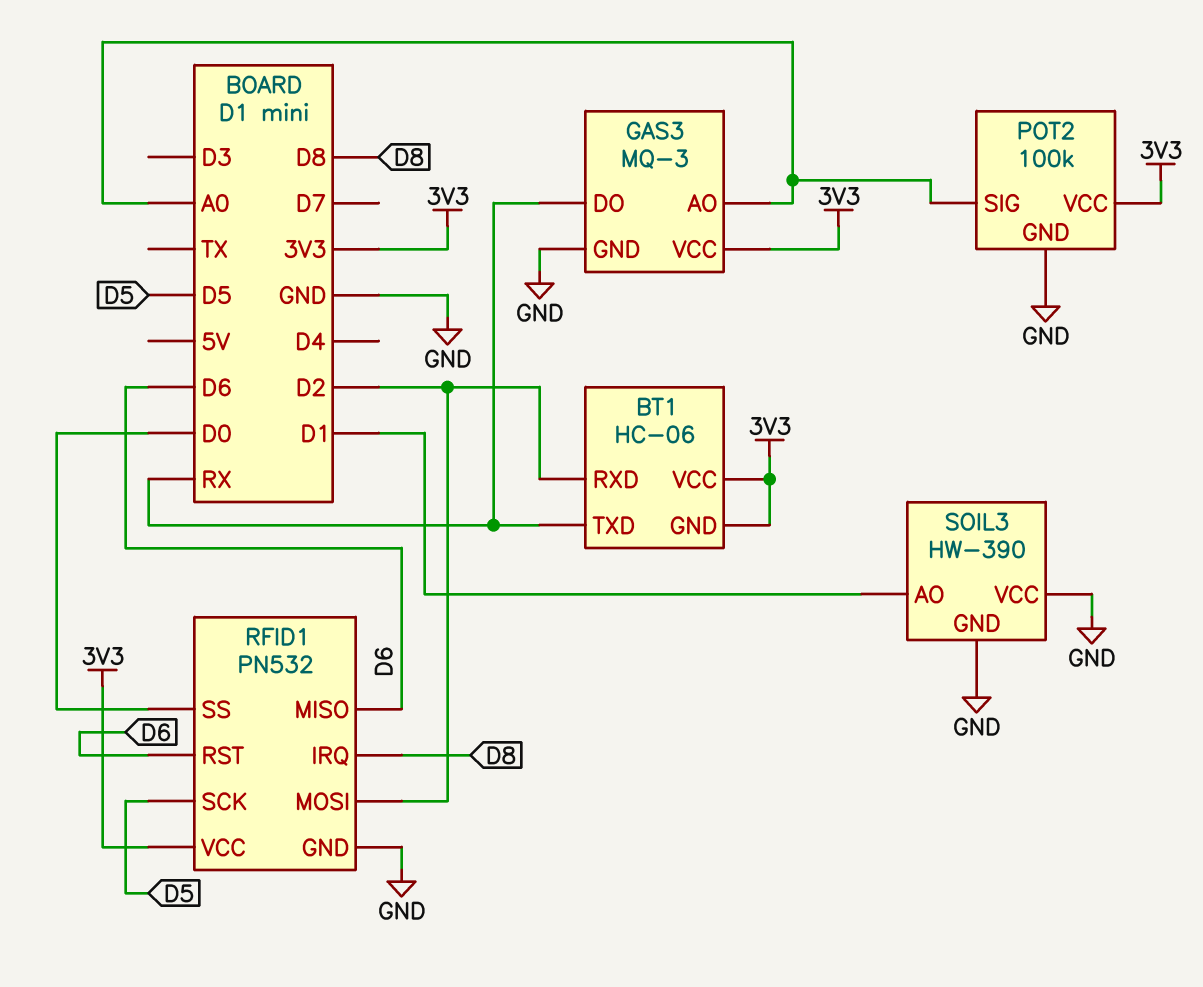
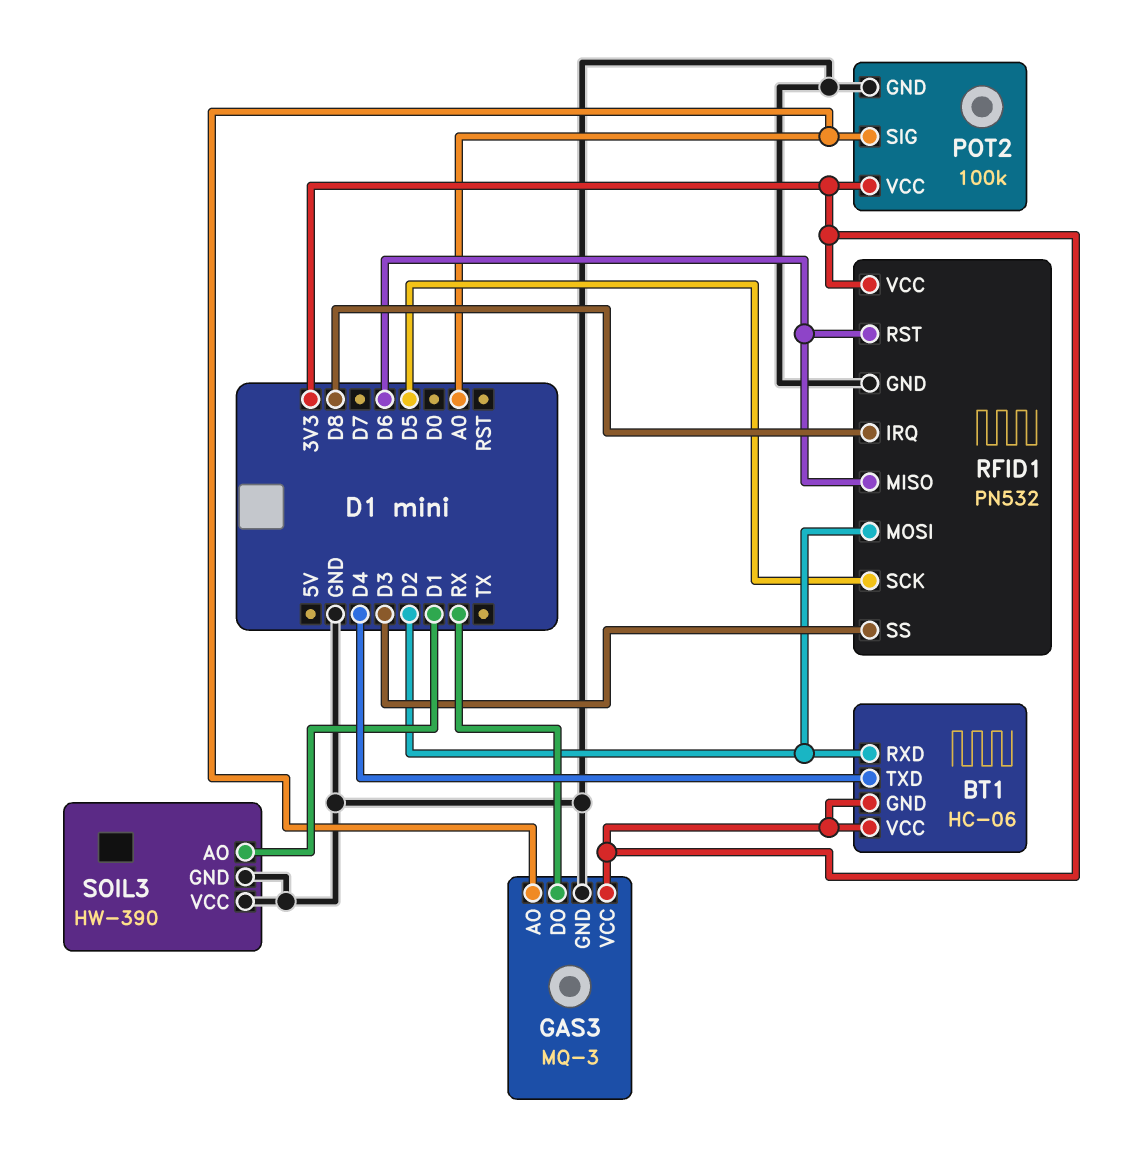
BT1 pin TXD: RX -> D4
RFID1 pin SS: D0 -> D3

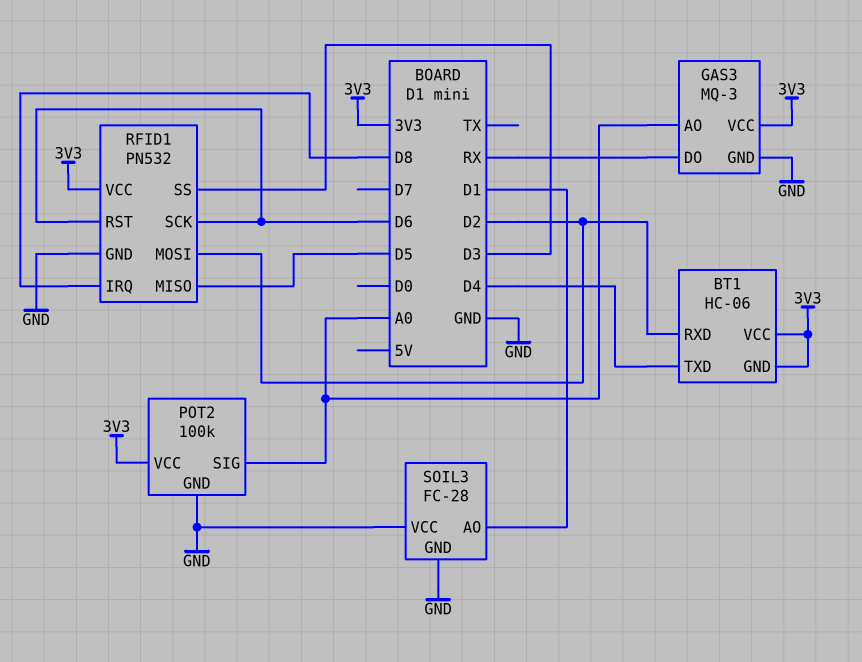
RFID1 pin MISO: D6 -> D5
RFID1 pin SCK: D5 -> D6
SOIL3: HW-390 -> FC-28

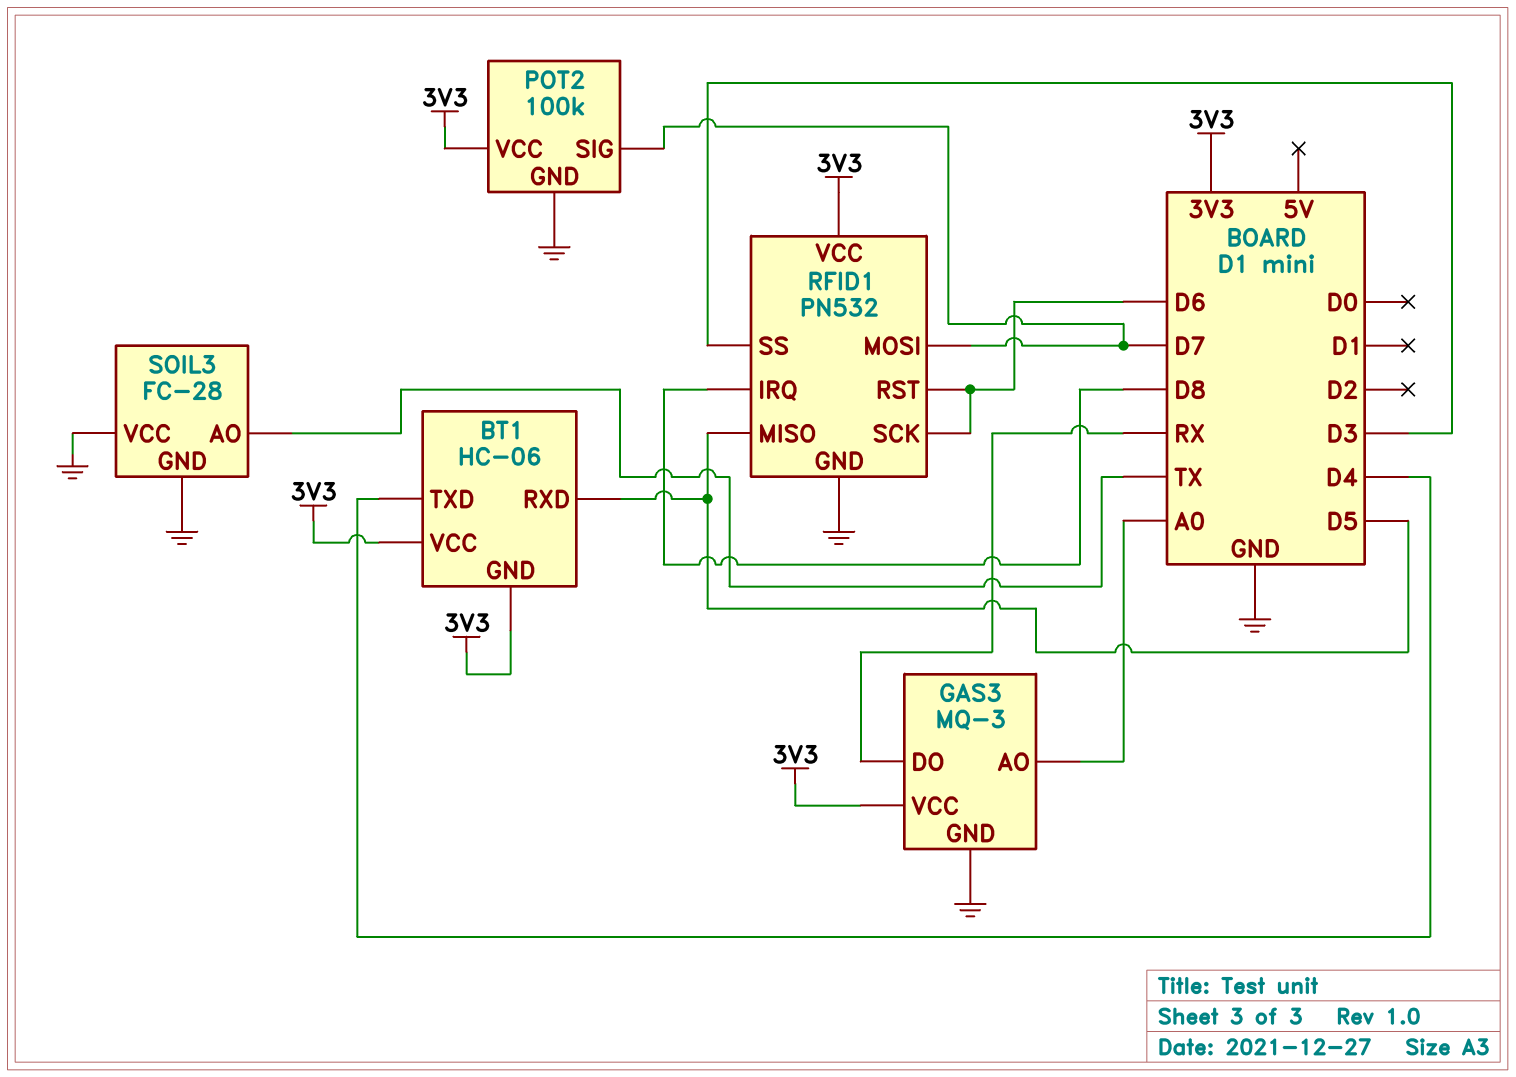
BT1 pin RXD: D2 -> D5
POT2 pin SIG: A0 -> D7
RFID1 pin MOSI: D2 -> D7
SOIL3 pin AO: D1 -> TX

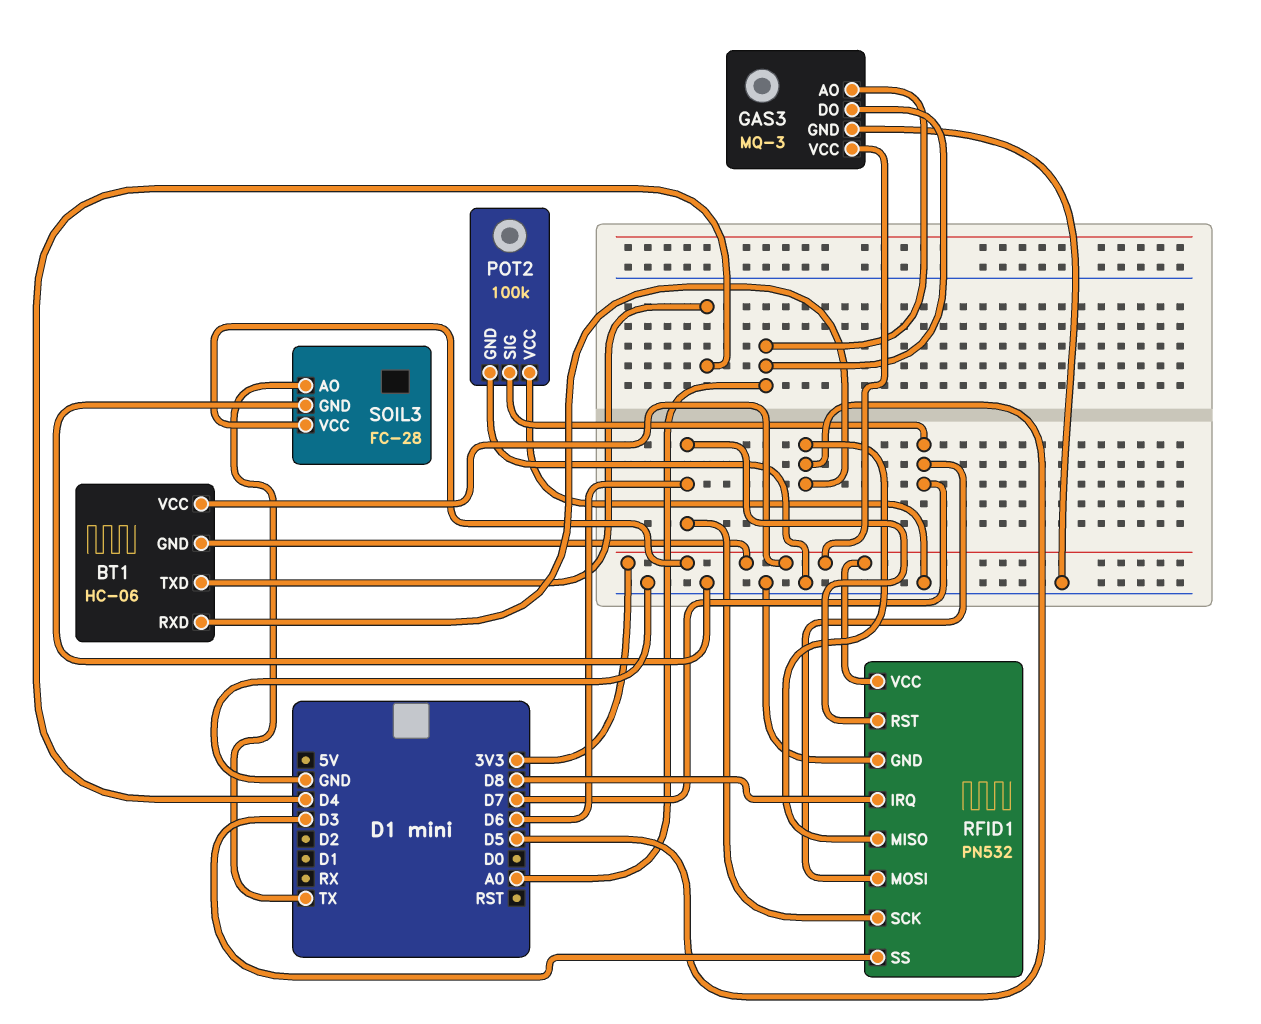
GAS3 pin DO: RX -> A0
POT2 pin VCC: 3V3 -> GND
SOIL3 pin VCC: GND -> 3V3

